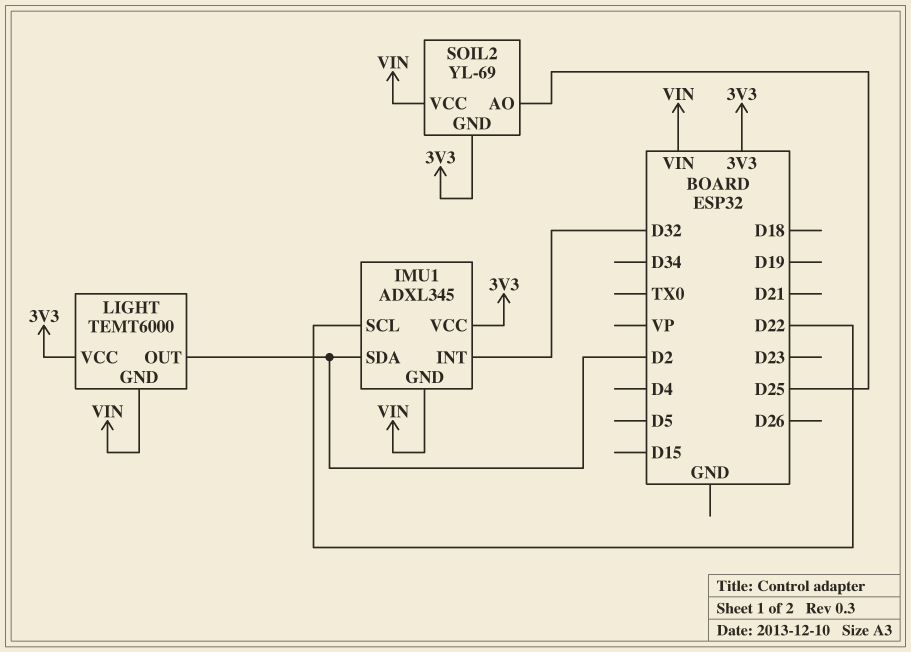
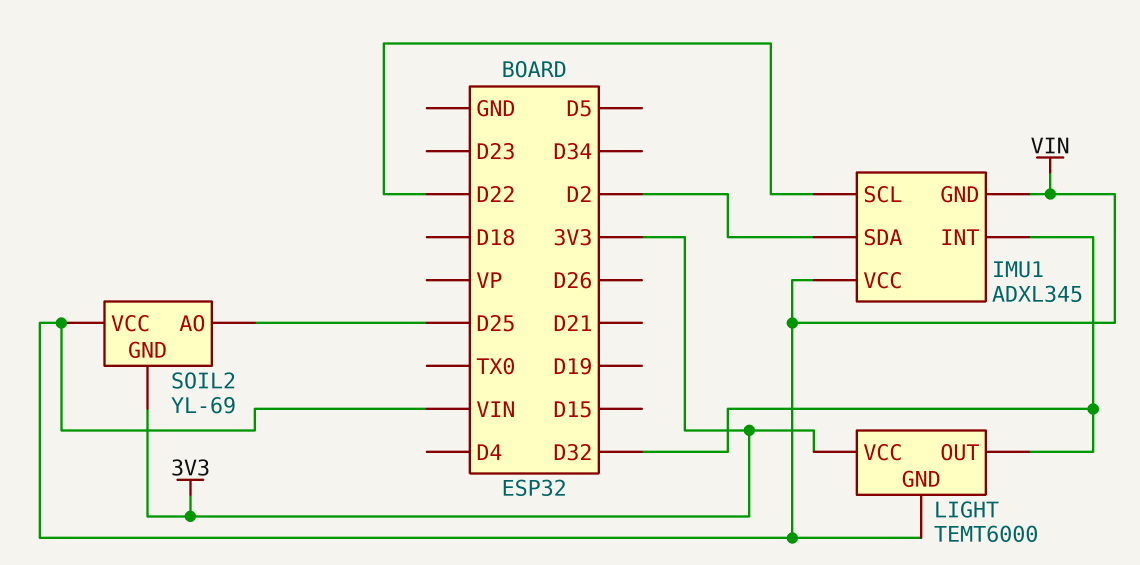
IMU1 pin VCC: 3V3 -> VIN
LIGHT pin OUT: D2 -> D32

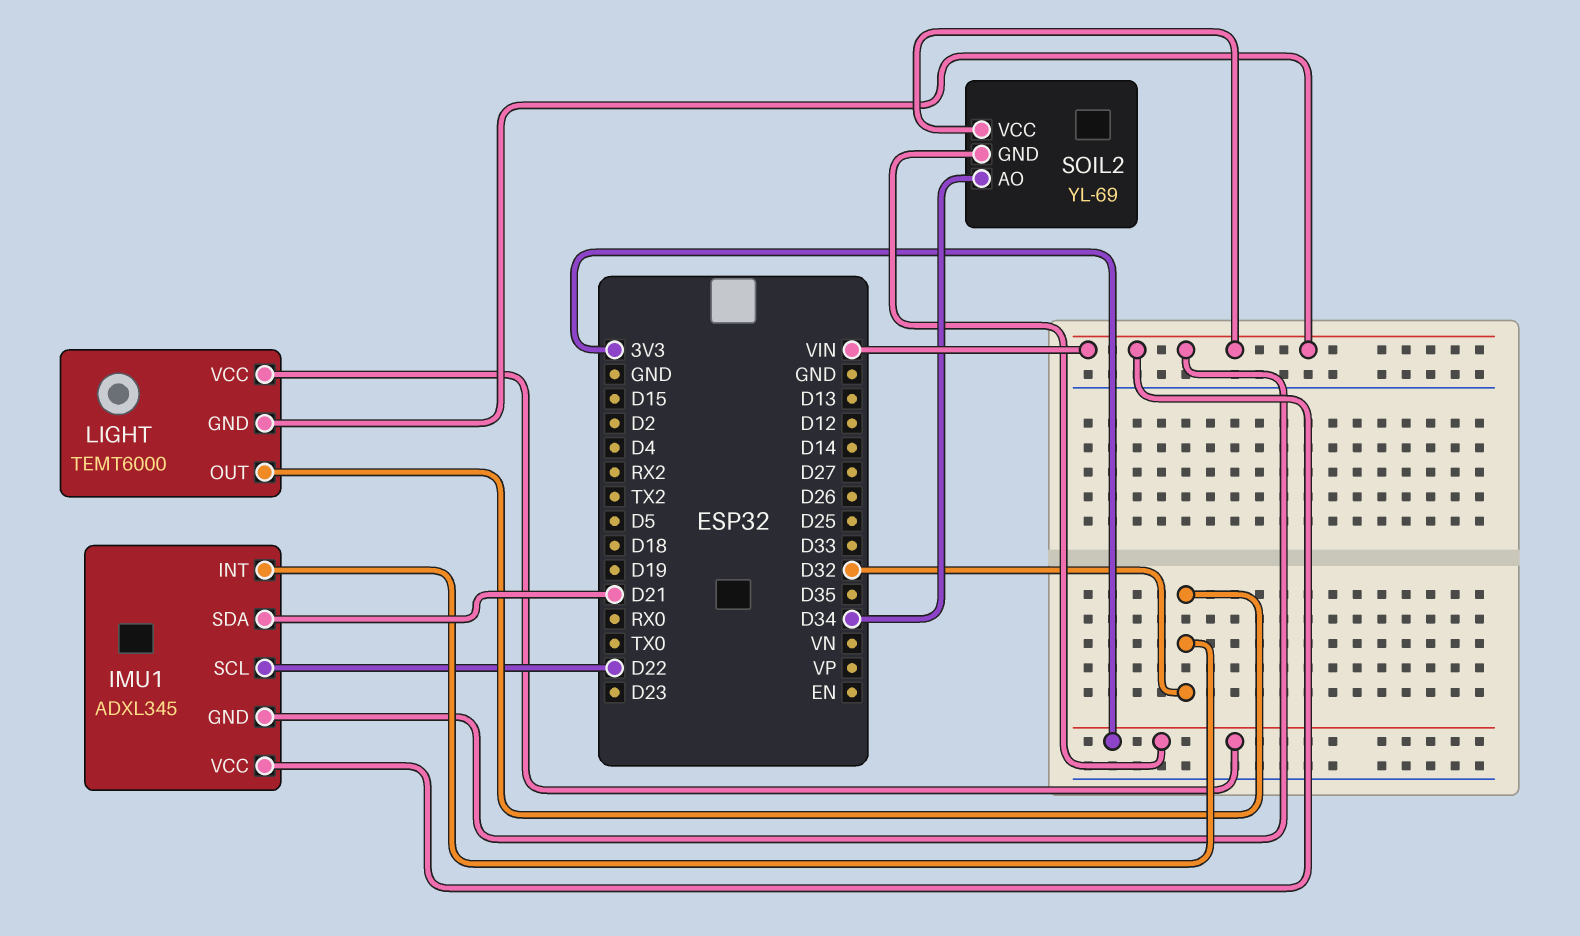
IMU1 pin SDA: D2 -> D21
SOIL2 pin AO: D25 -> D34

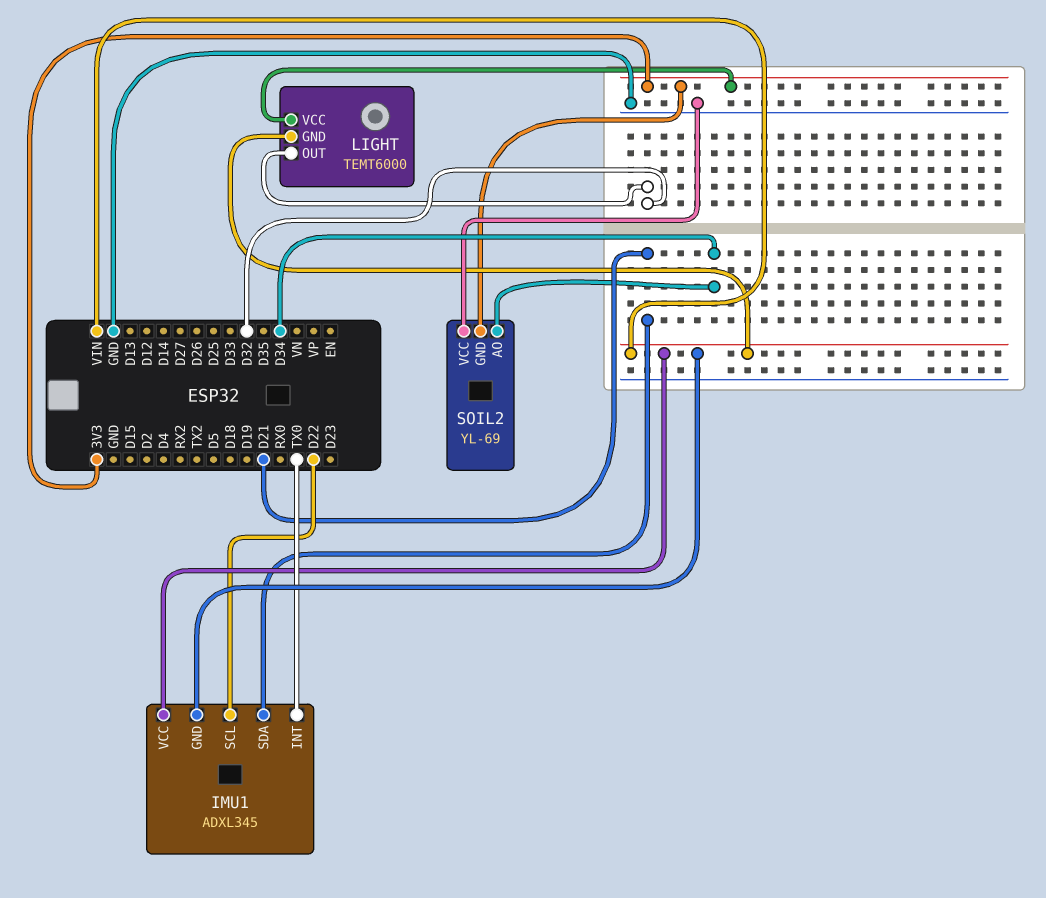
IMU1 pin INT: D32 -> TX0
SOIL2 pin VCC: VIN -> GND

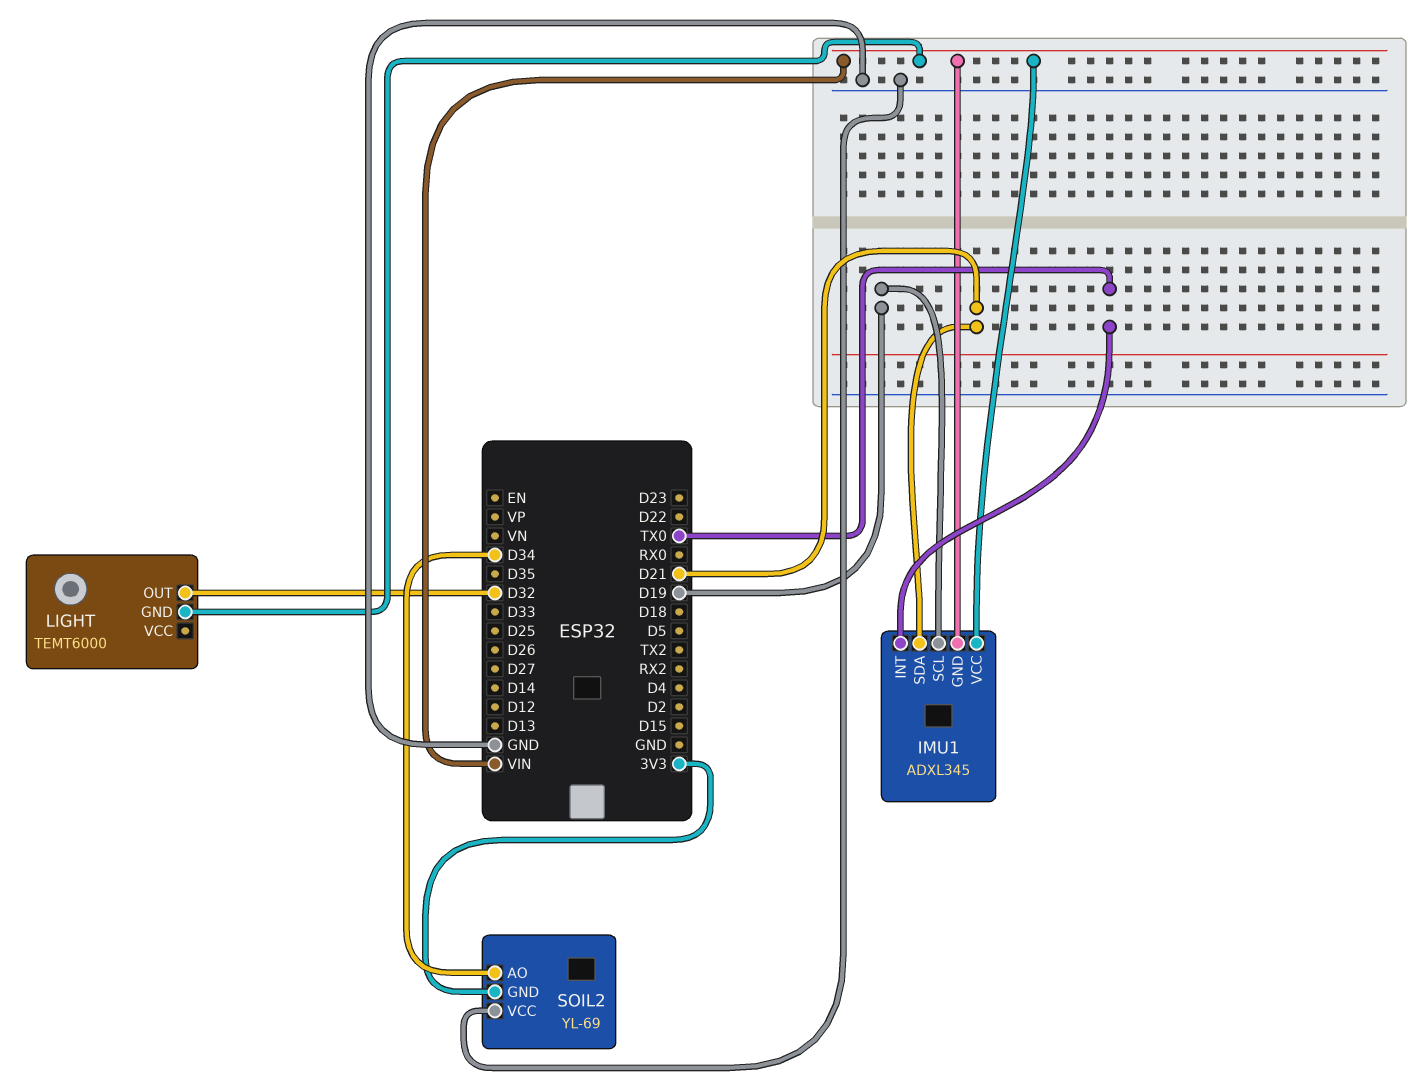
IMU1 pin SCL: D22 -> D19
LIGHT pin VCC: 3V3 -> none

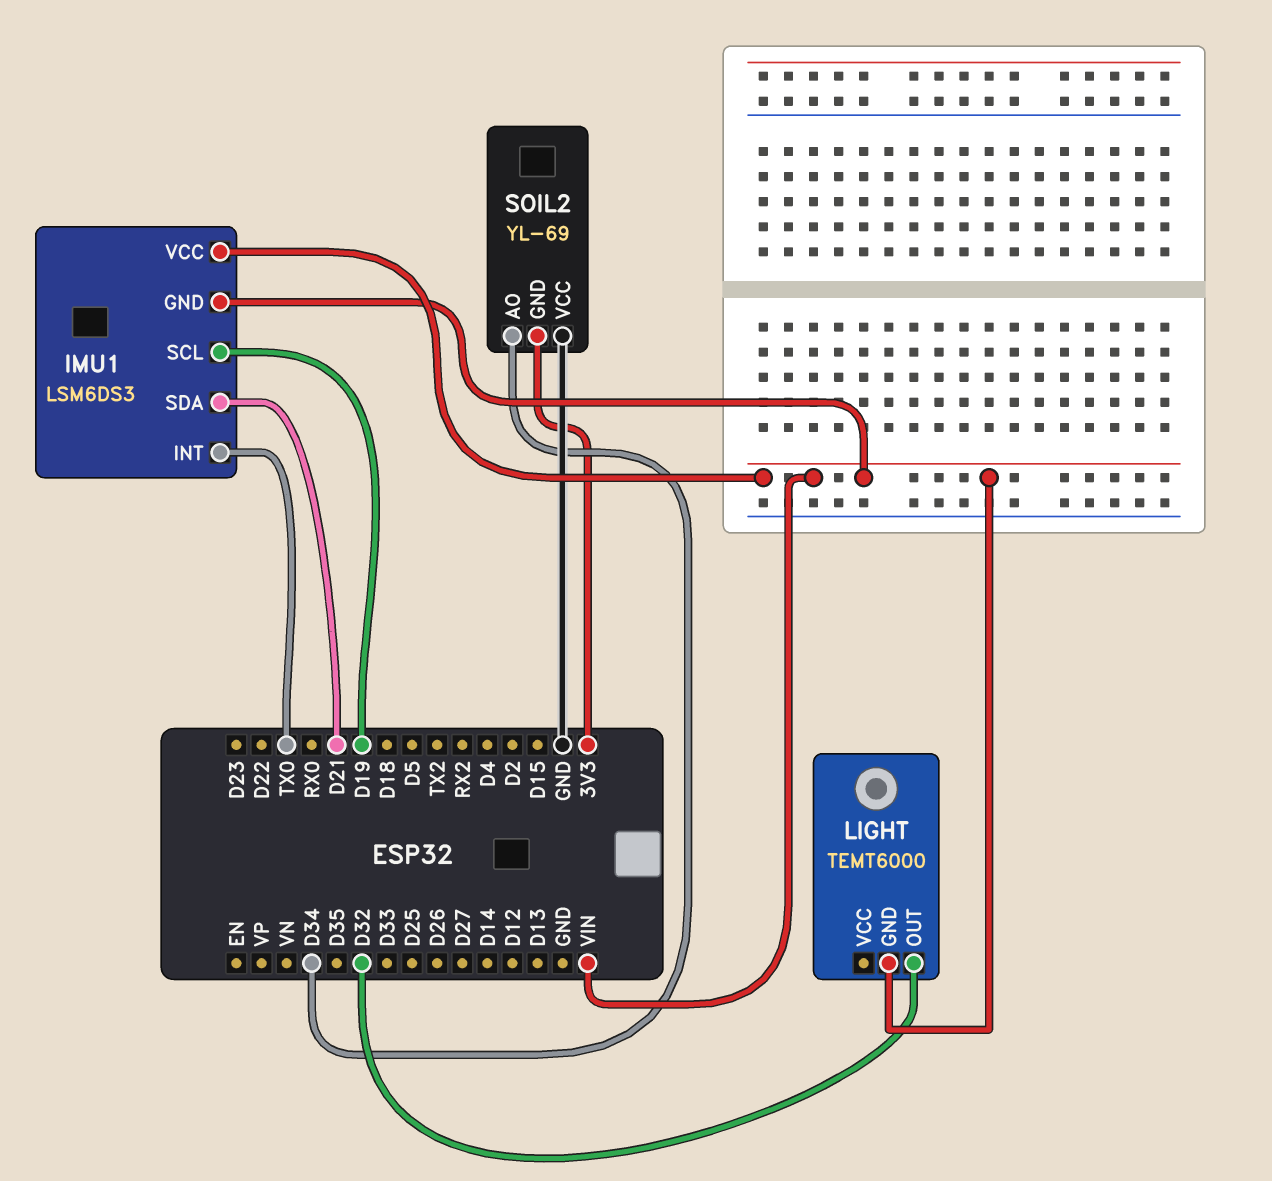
IMU1: ADXL345 -> LSM6DS3

